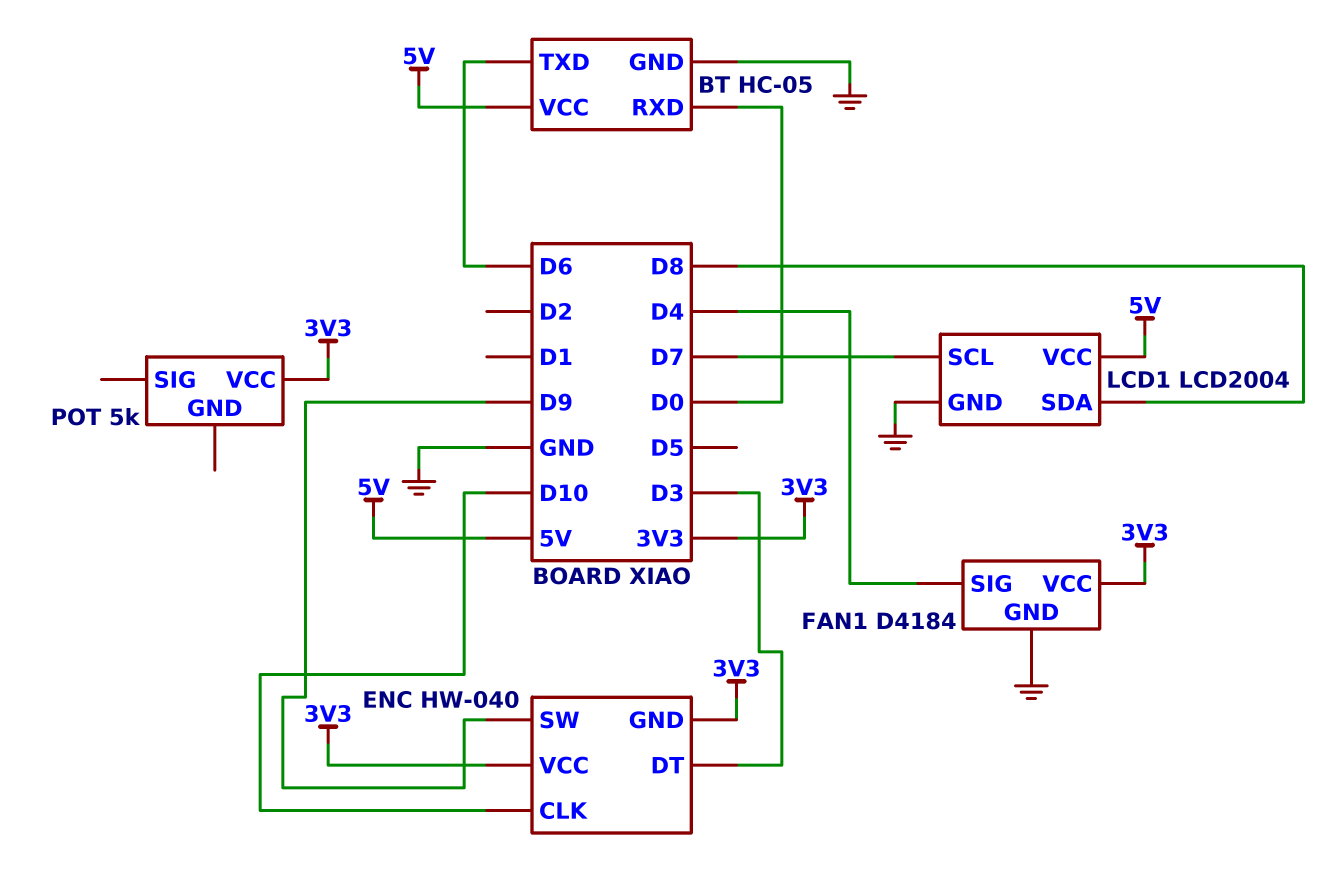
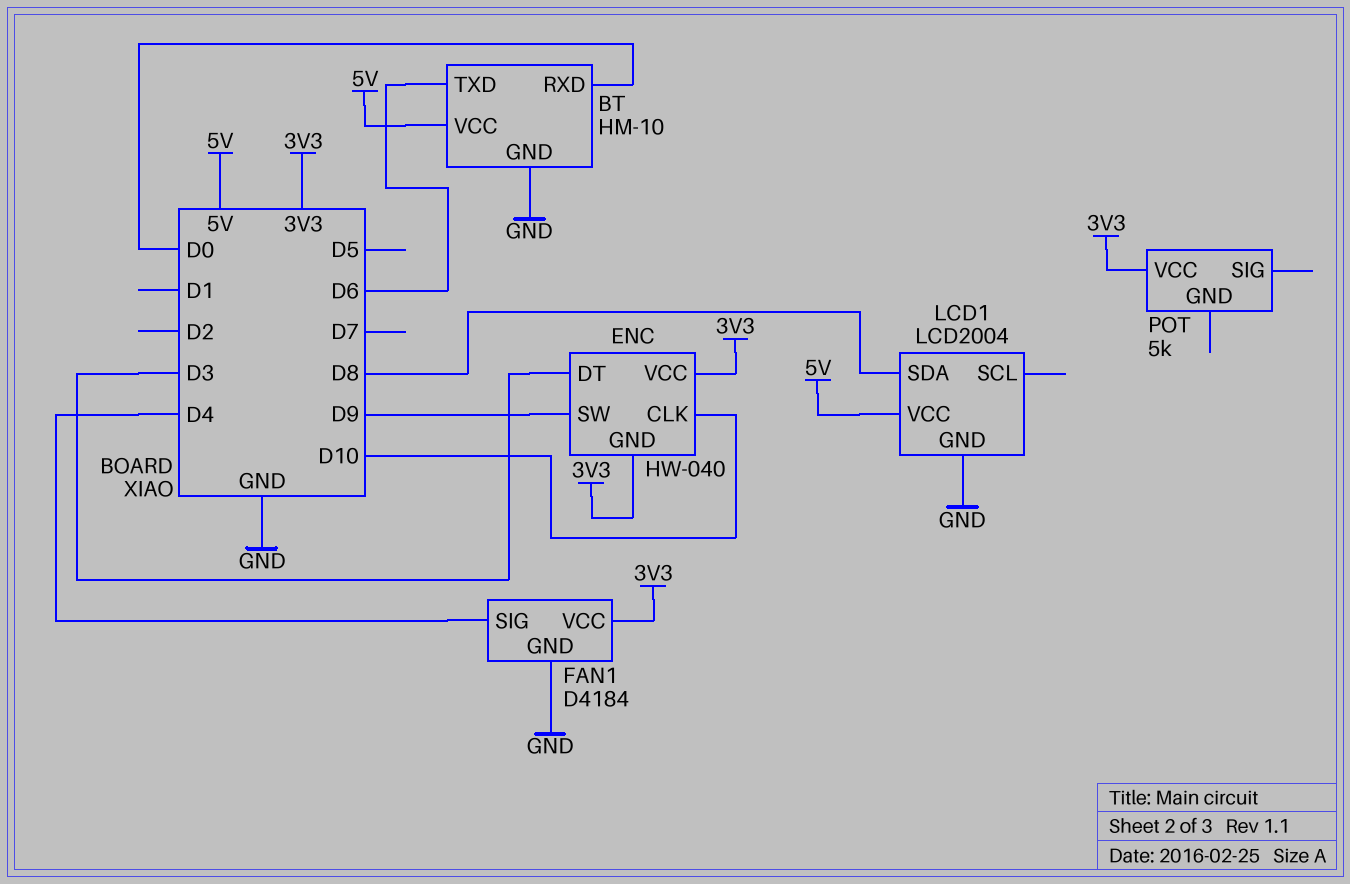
BT: HC-05 -> HM-10
LCD1 pin SCL: D7 -> none

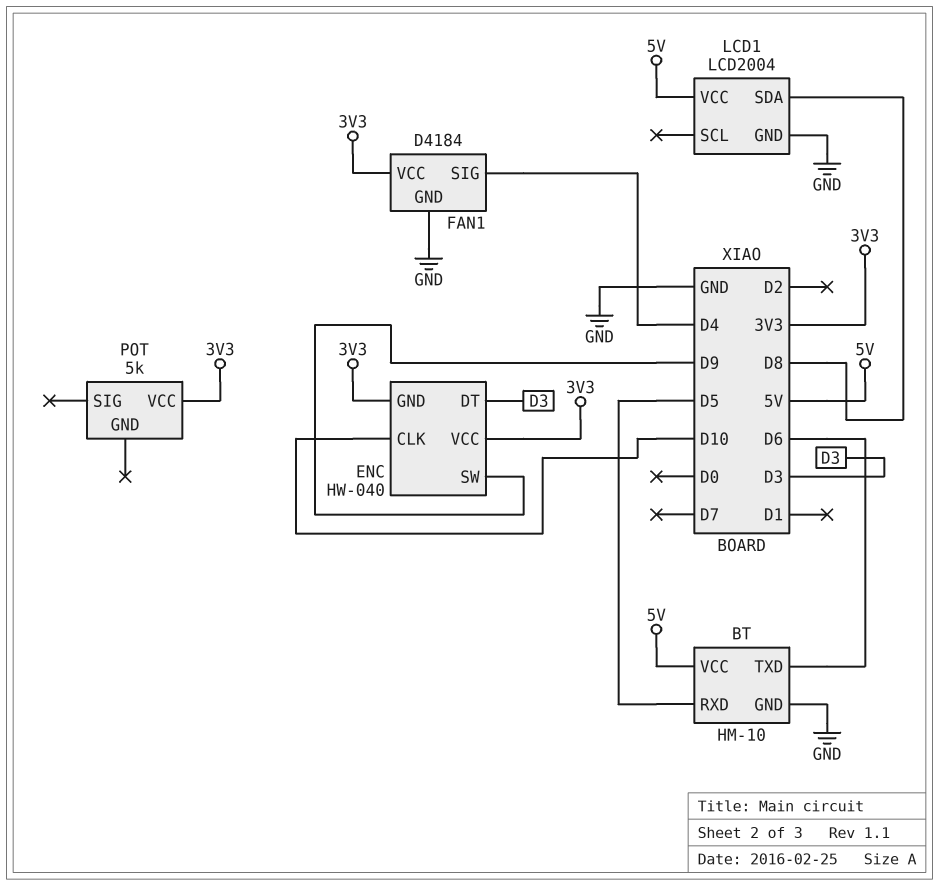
BT pin RXD: D0 -> D5

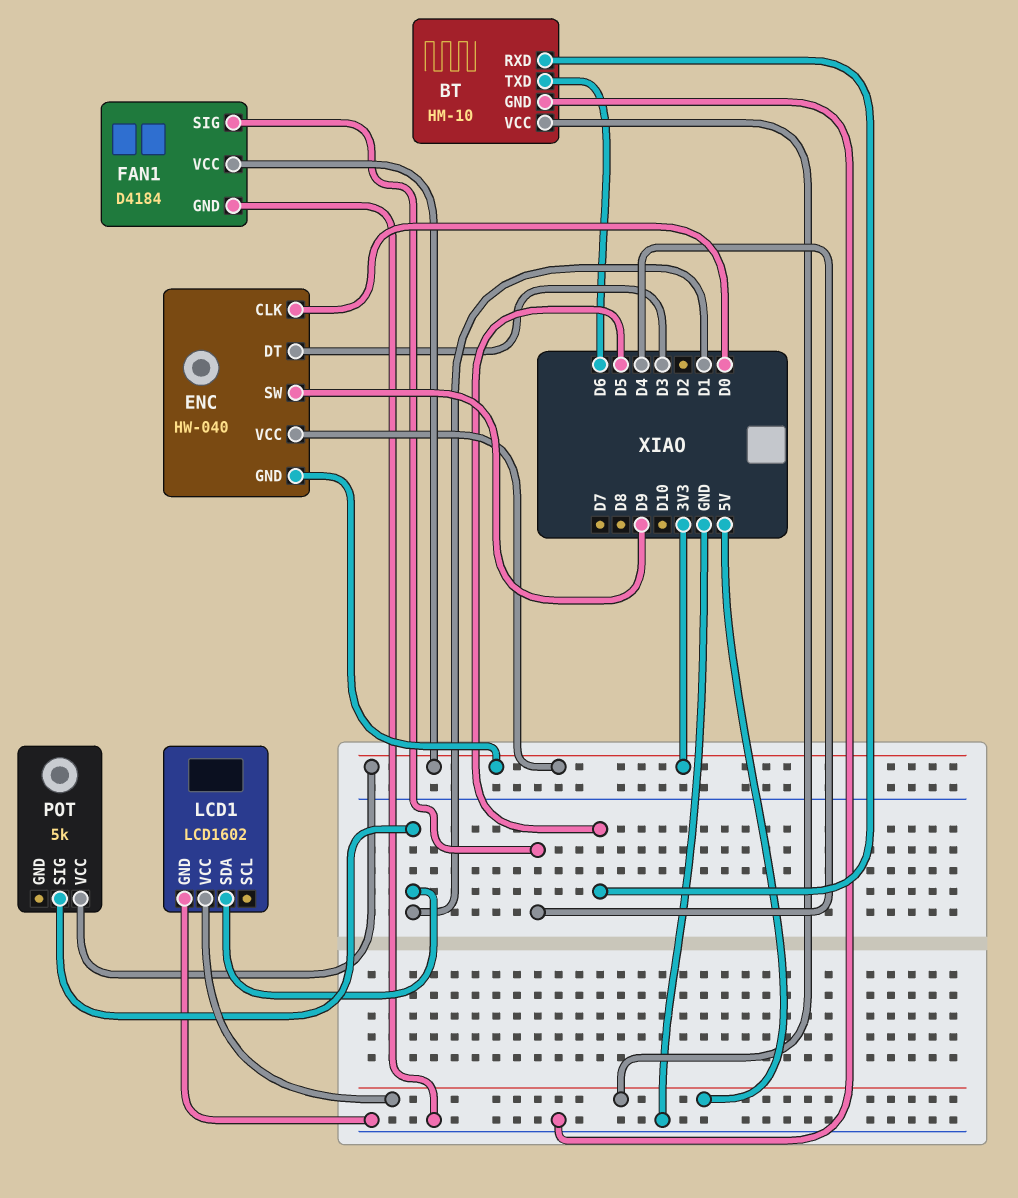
ENC pin CLK: D10 -> D0
LCD1: LCD2004 -> LCD1602
LCD1 pin SDA: D8 -> D1
POT pin SIG: none -> D1

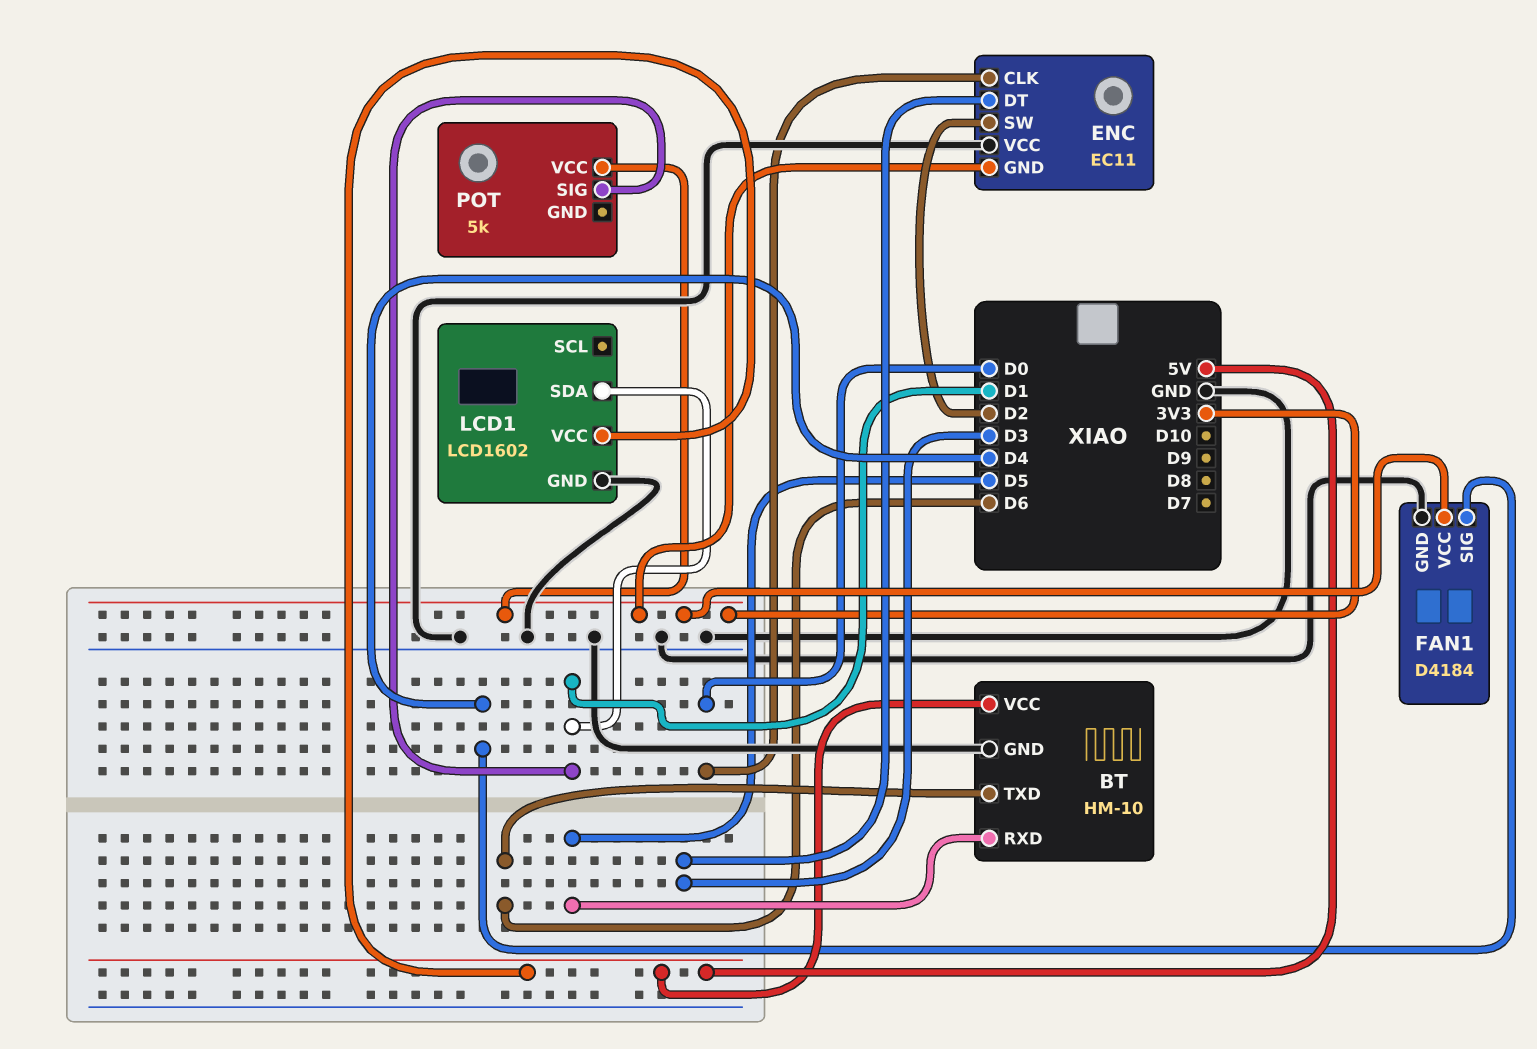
ENC: HW-040 -> EC11
ENC pin SW: D9 -> D2
ENC pin VCC: 3V3 -> GND

